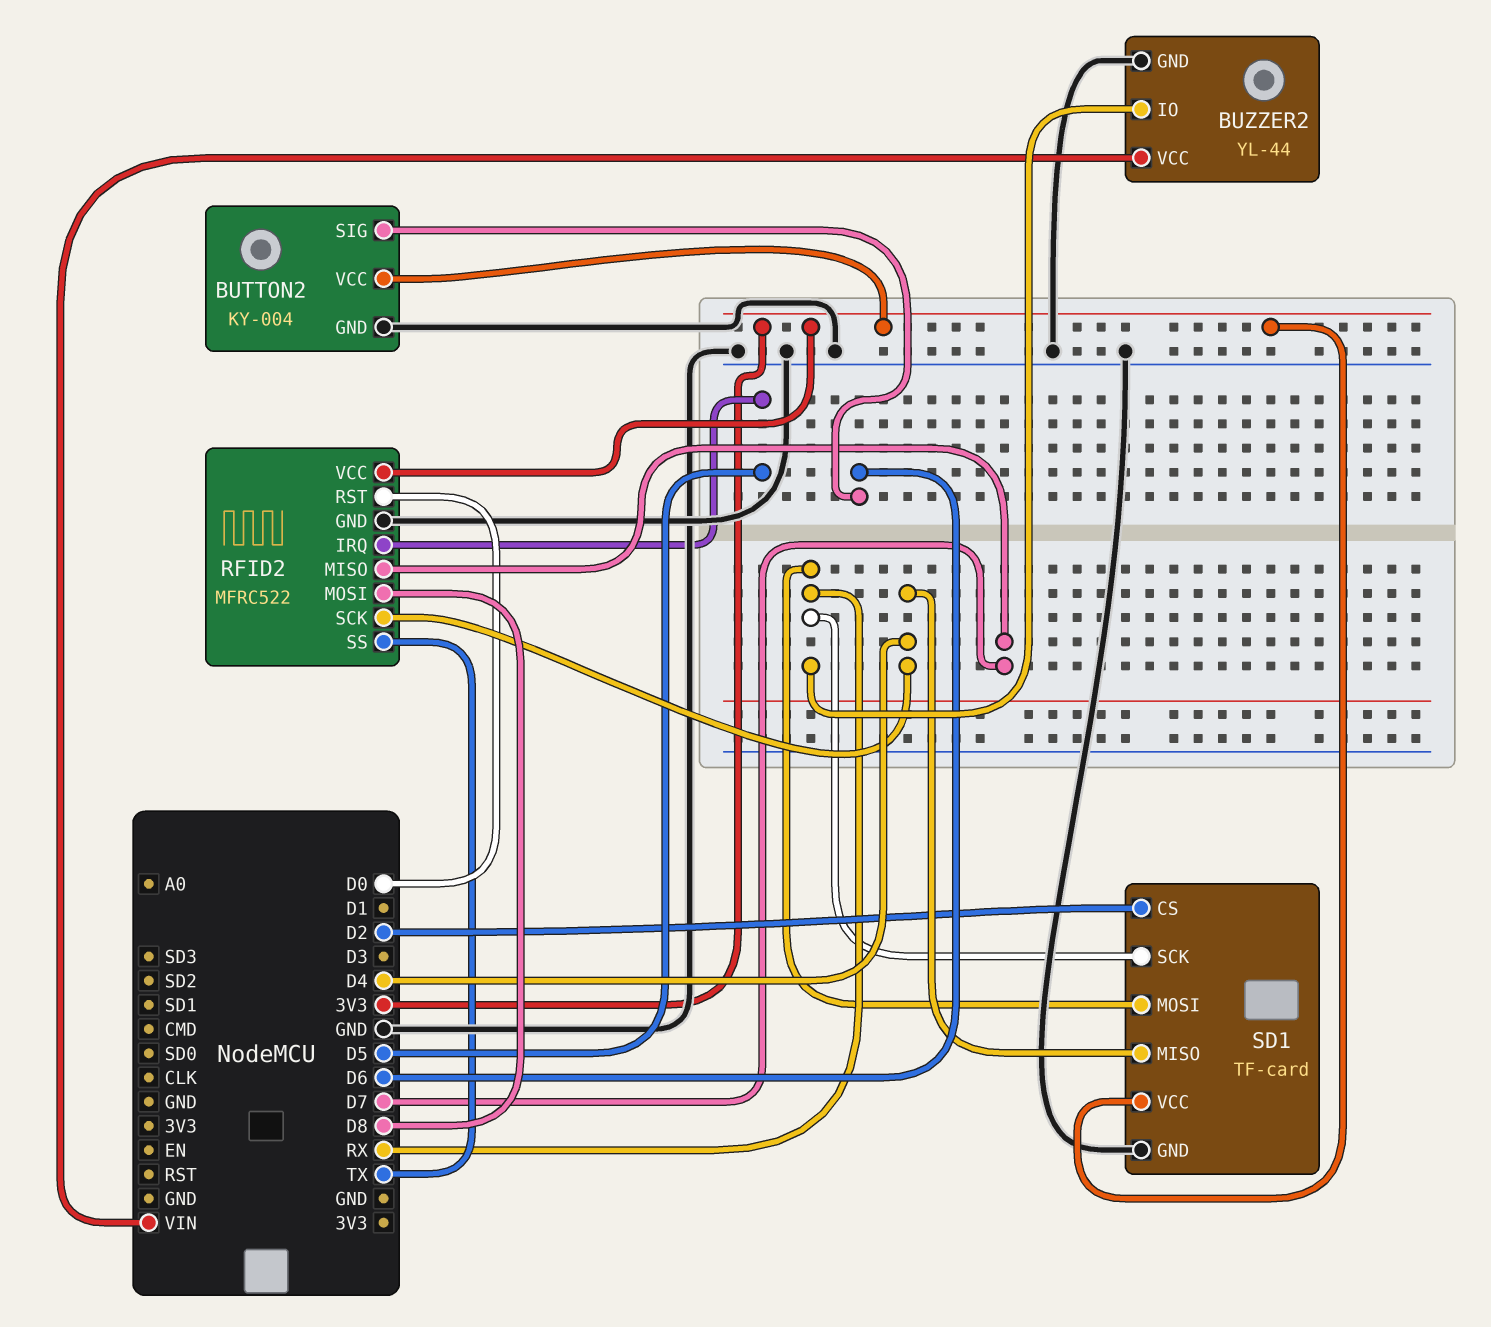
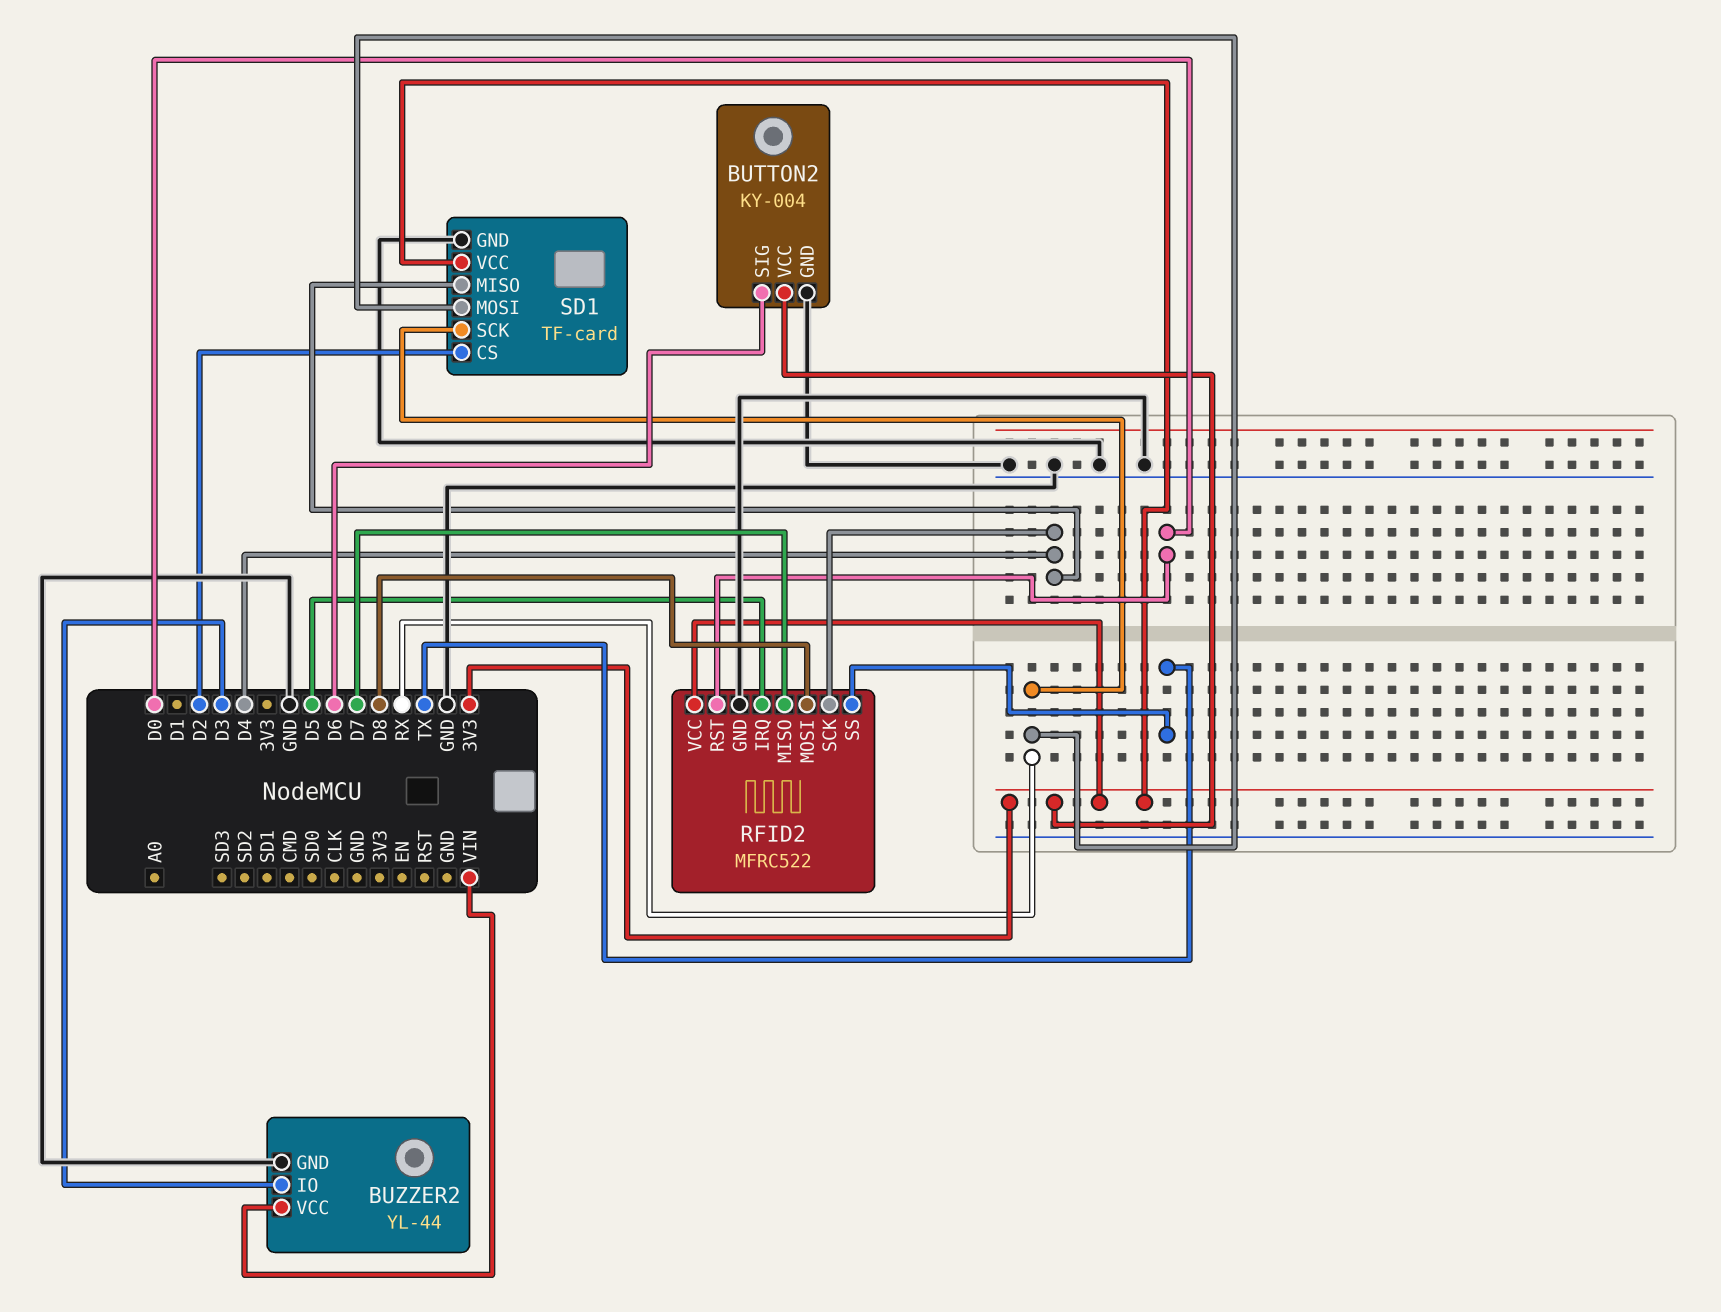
BUZZER2 pin IO: RX -> D3

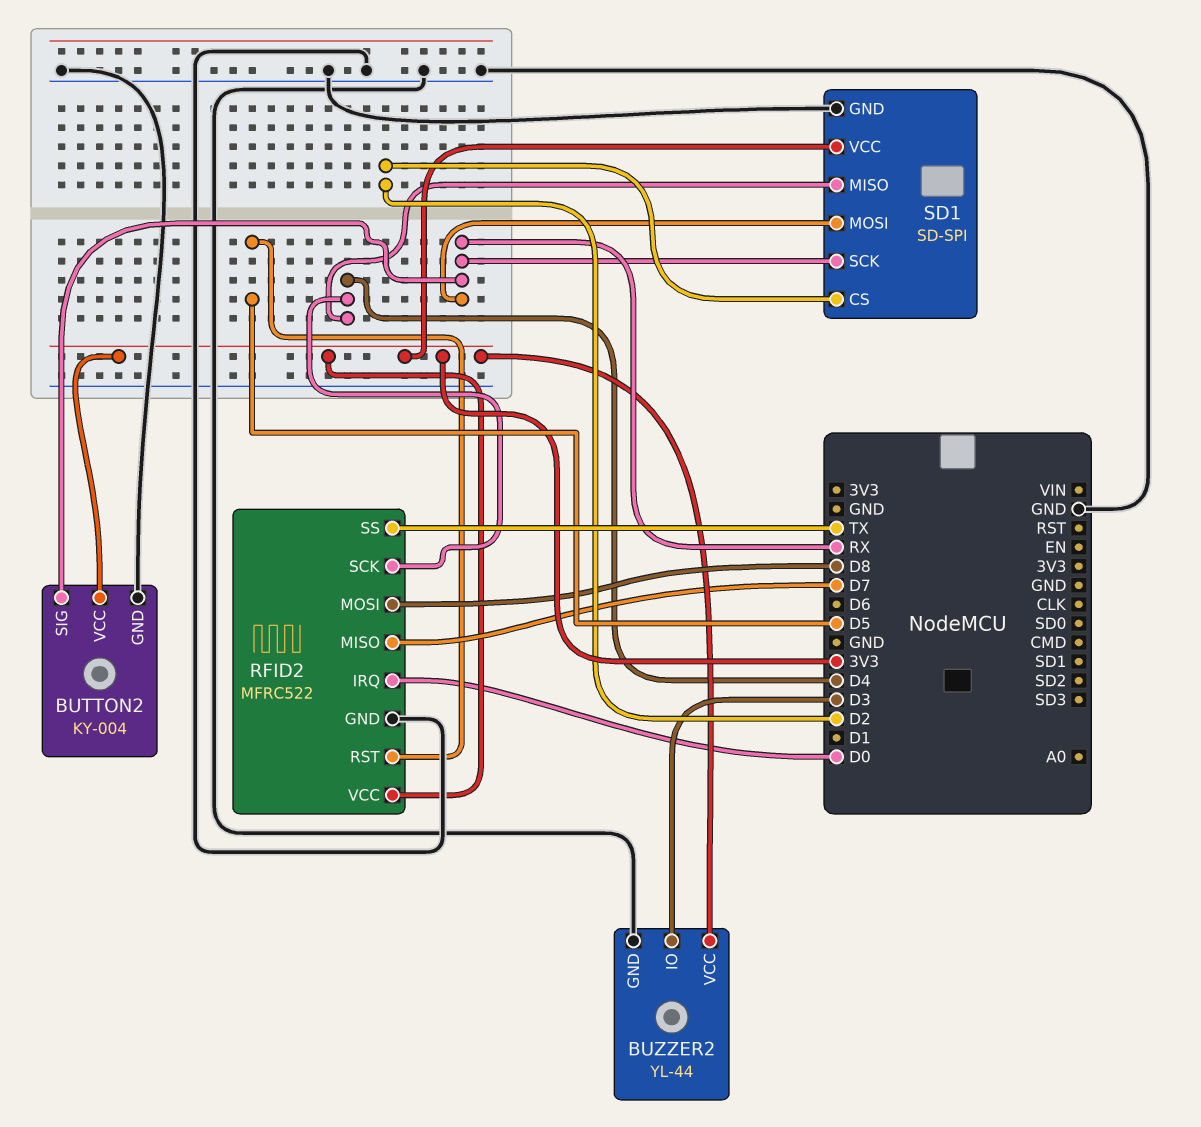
BUTTON2 pin SIG: D6 -> RX
BUZZER2 pin VCC: VIN -> 3V3
RFID2 pin IRQ: D5 -> D0
RFID2 pin RST: D0 -> D5
SD1: TF-card -> SD-SPI

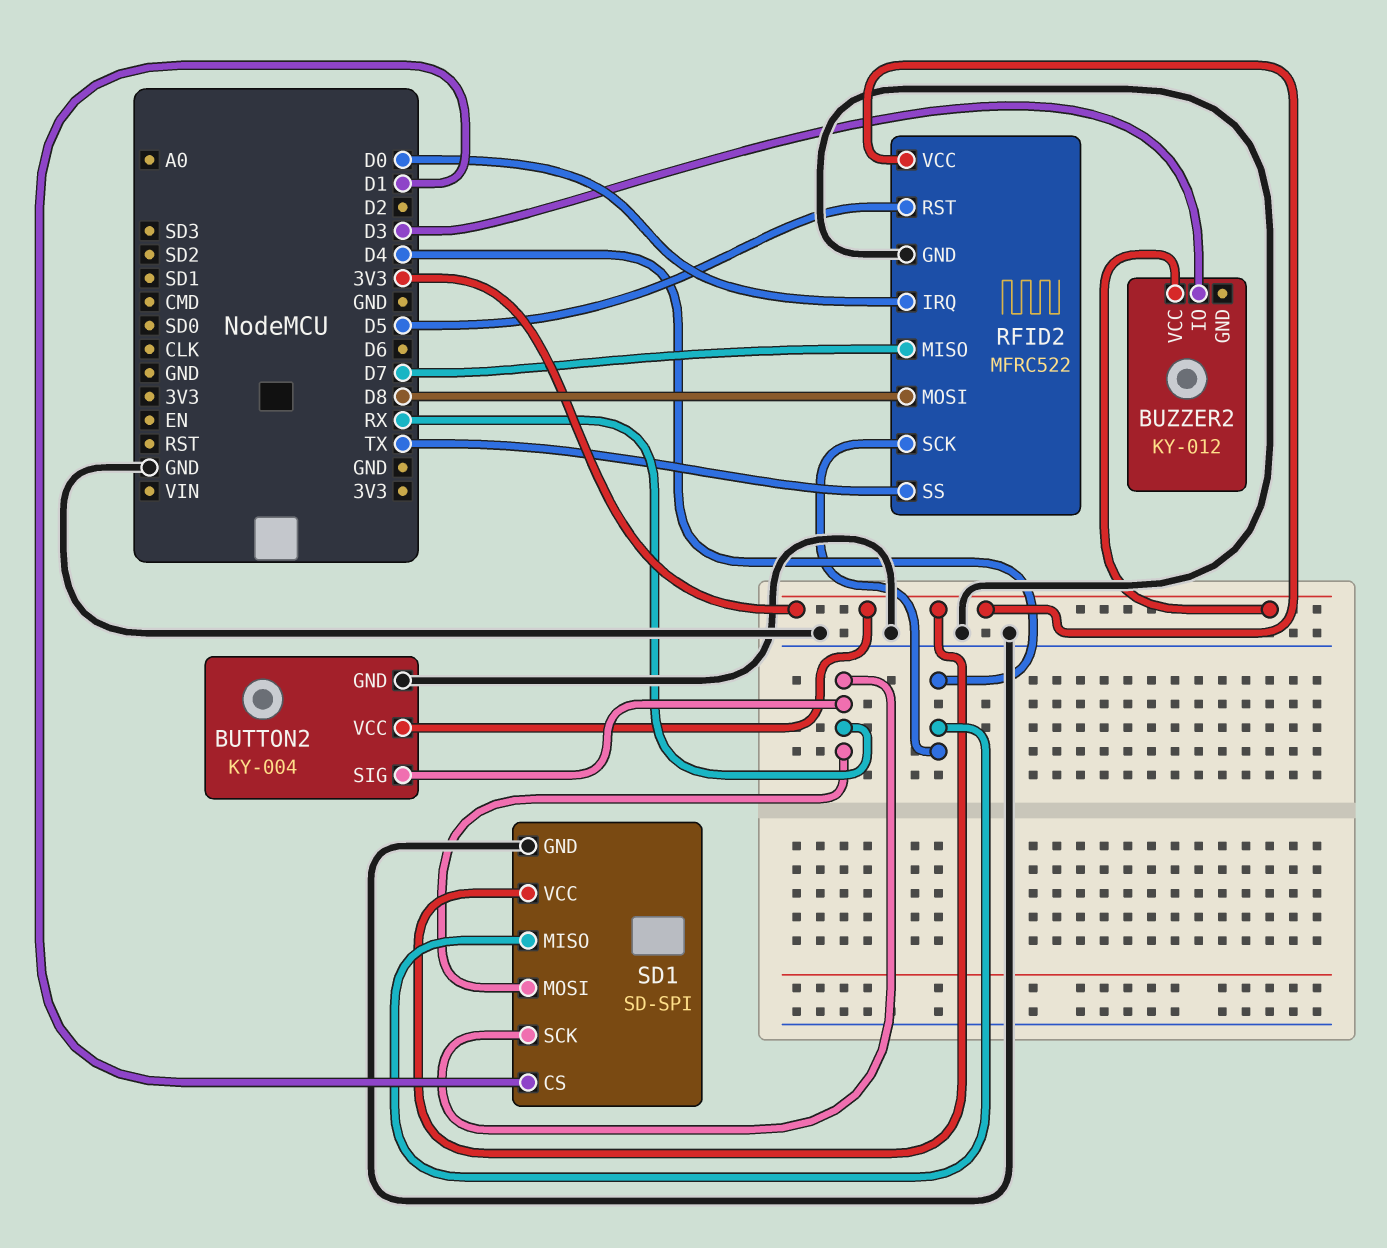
BUZZER2: YL-44 -> KY-012
BUZZER2 pin GND: GND -> none
SD1 pin CS: D2 -> D1

